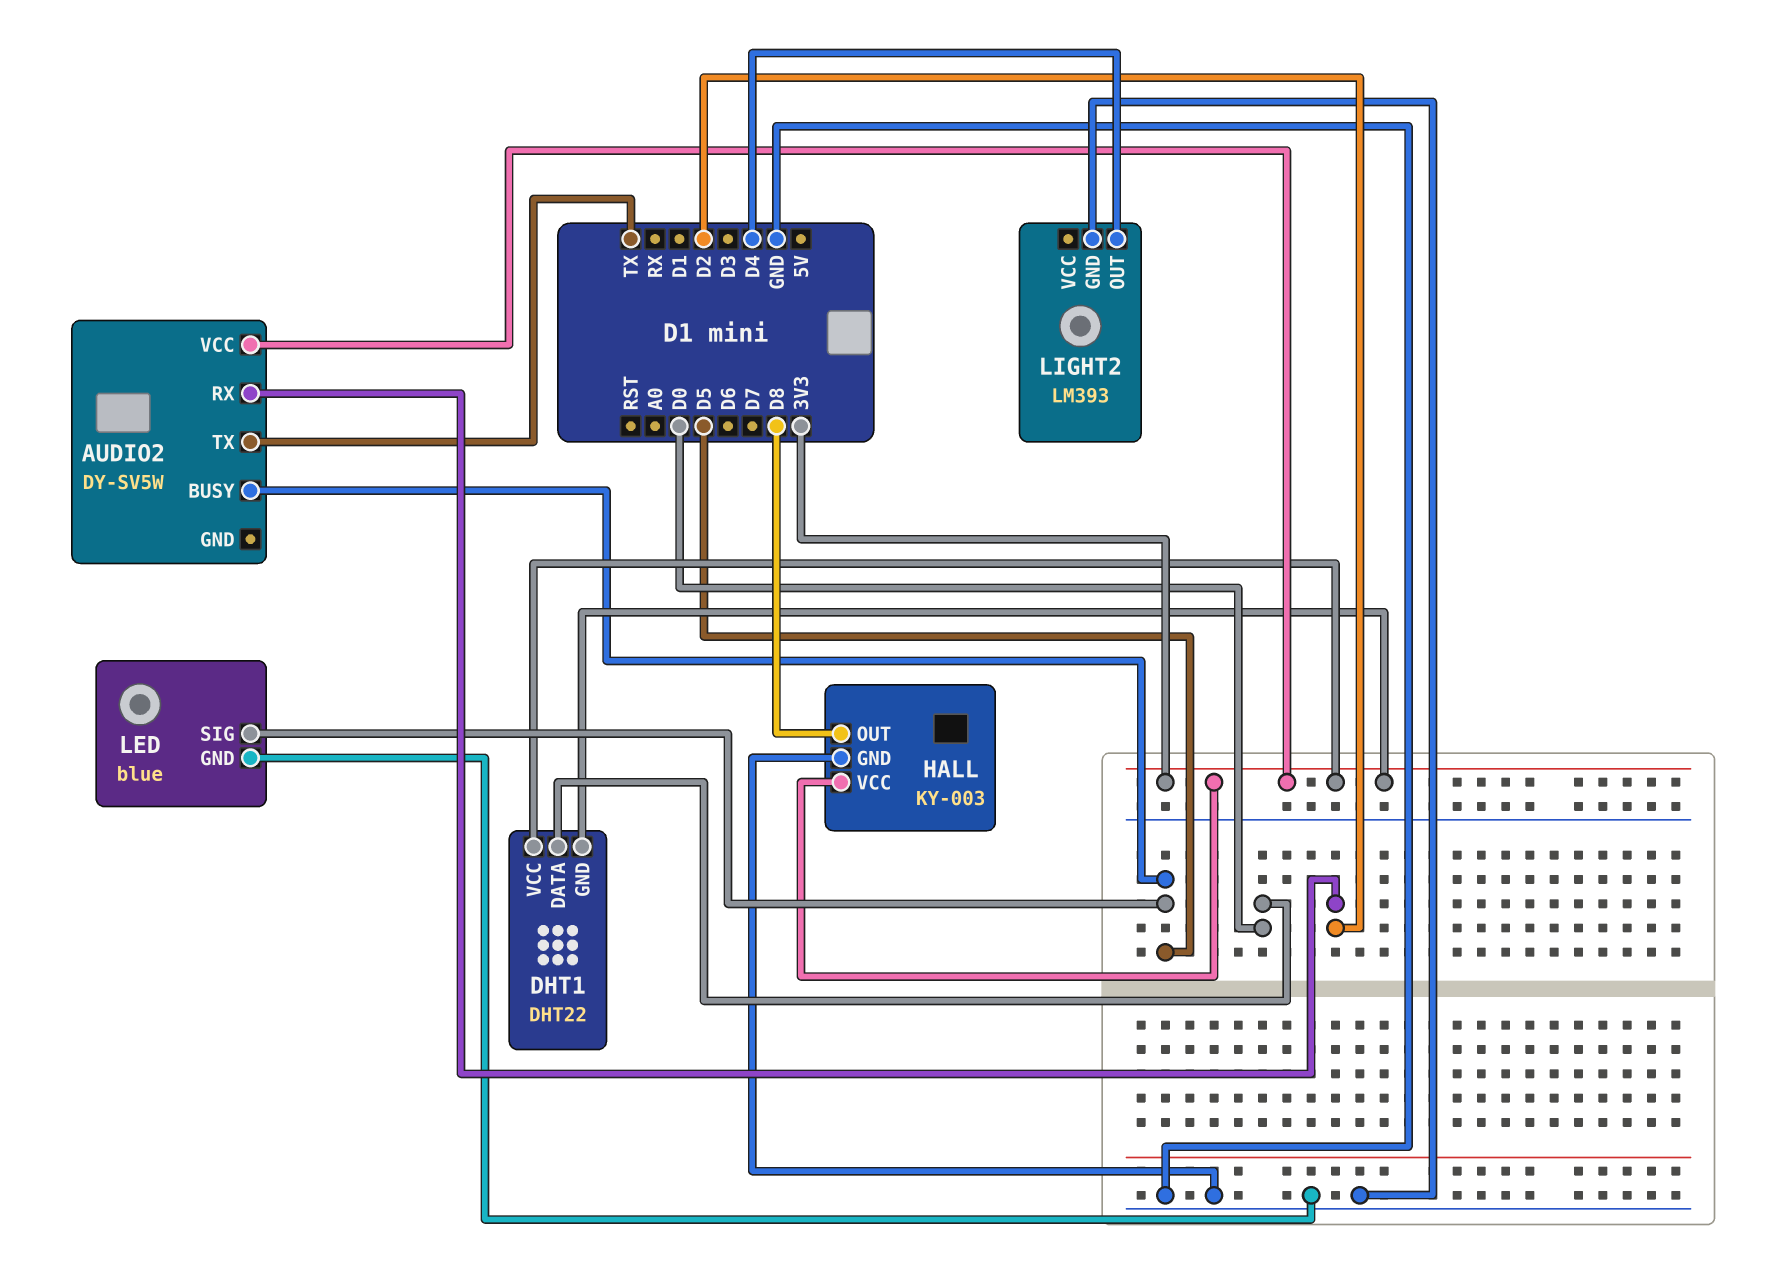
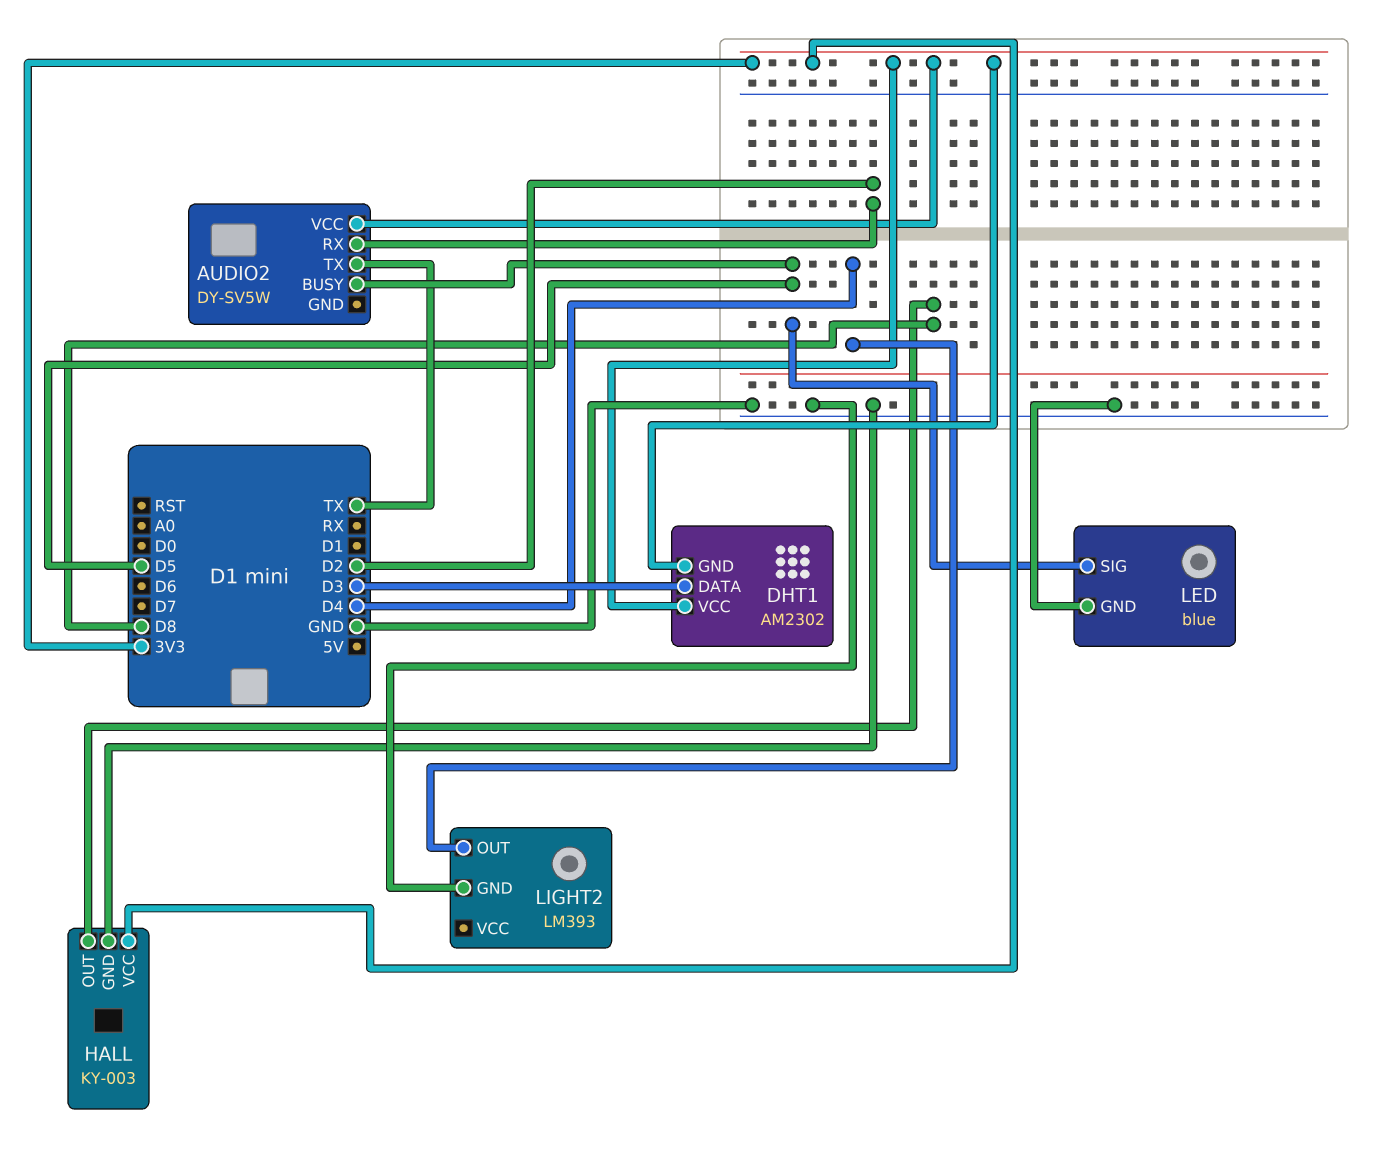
DHT1: DHT22 -> AM2302
DHT1 pin DATA: D0 -> D3

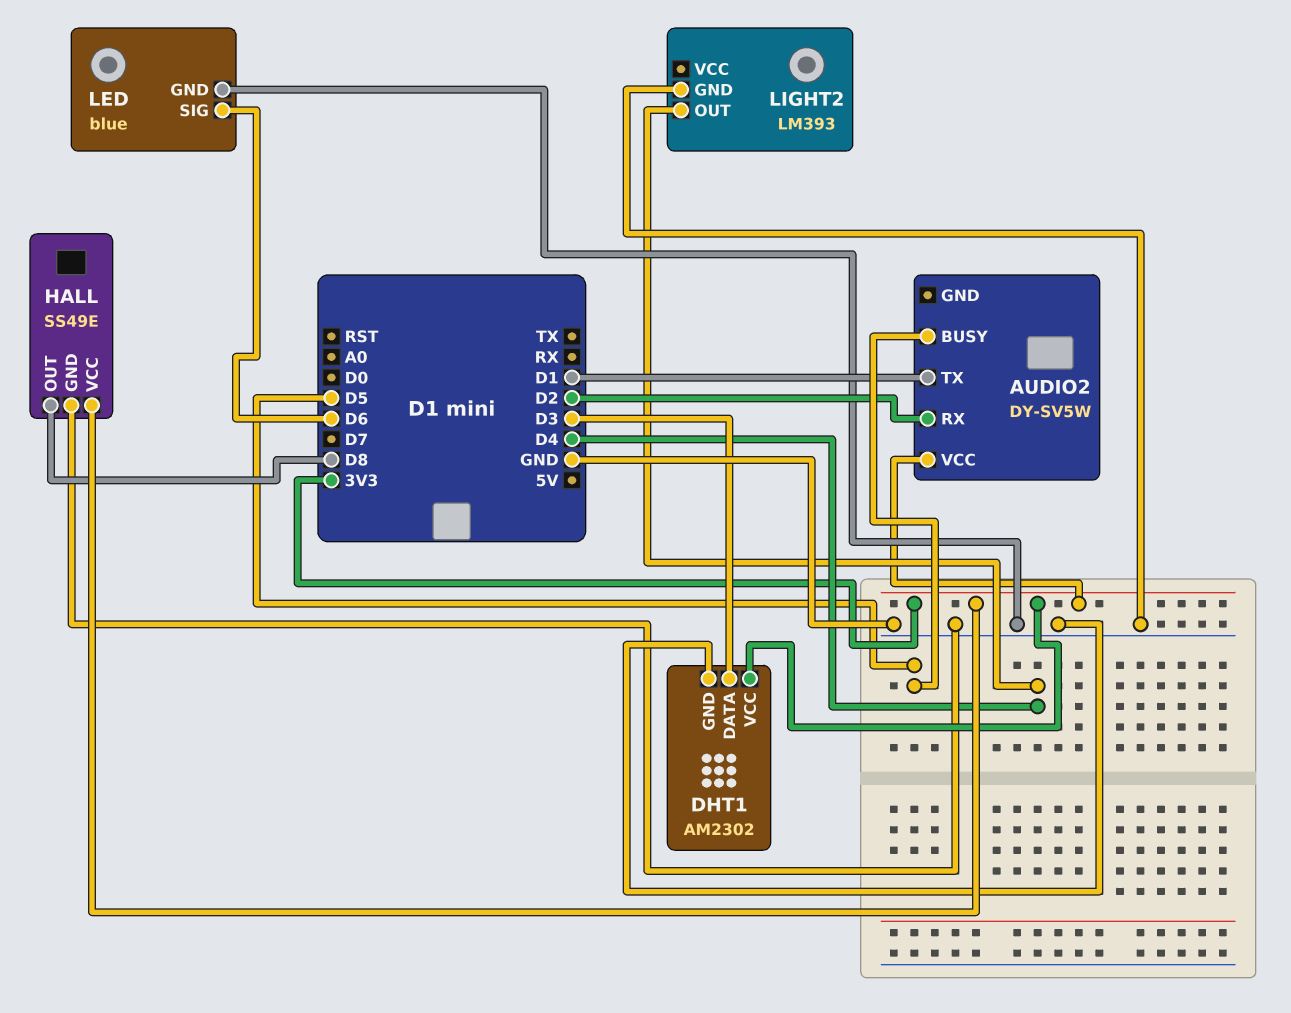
AUDIO2 pin TX: TX -> D1
DHT1 pin GND: 3V3 -> GND
HALL: KY-003 -> SS49E
LED pin SIG: D5 -> D6

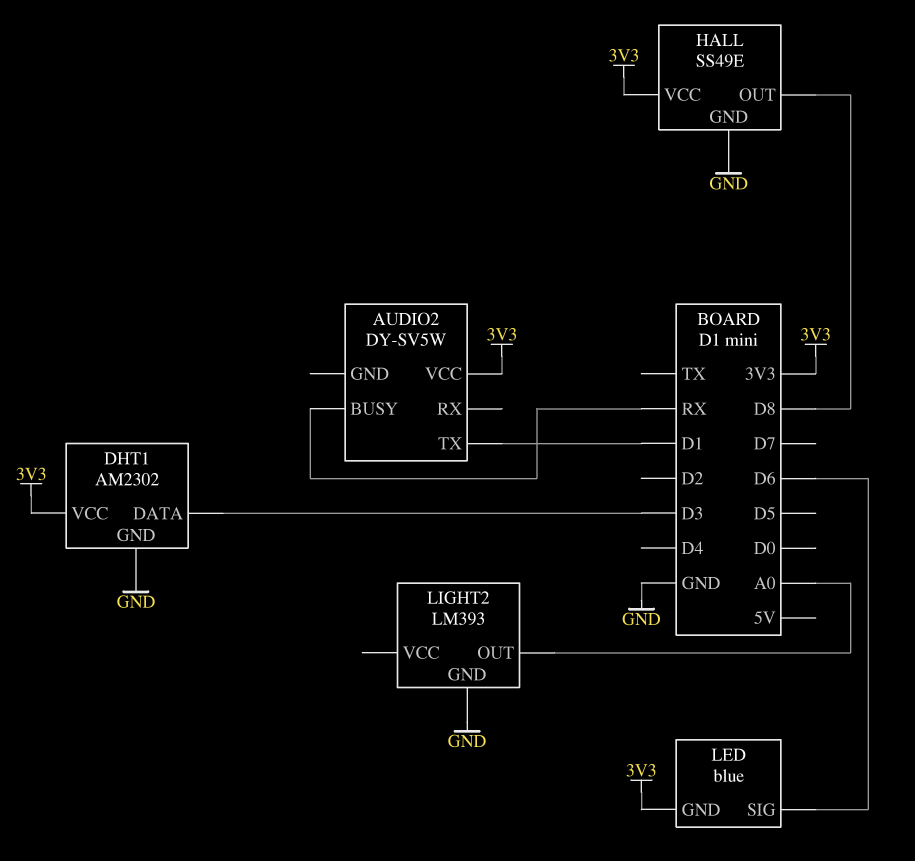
AUDIO2 pin BUSY: D5 -> RX
AUDIO2 pin RX: D2 -> none
LED pin GND: GND -> 3V3
LIGHT2 pin OUT: D4 -> A0

